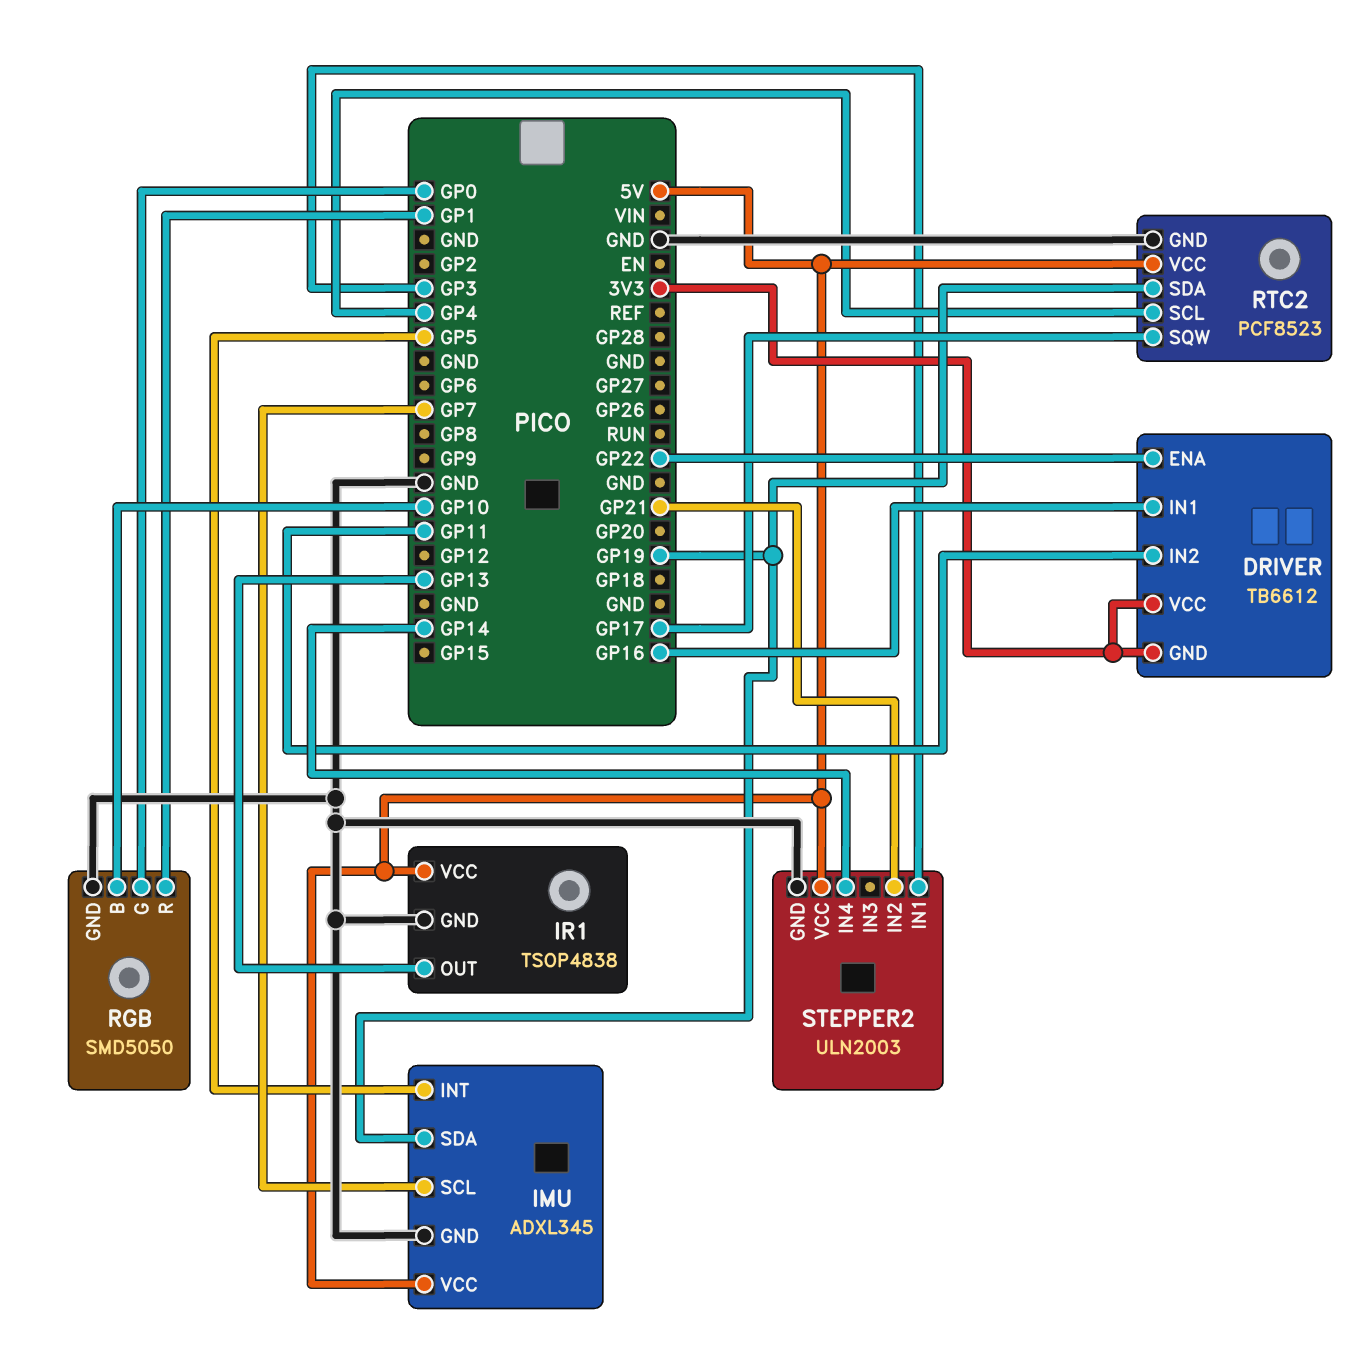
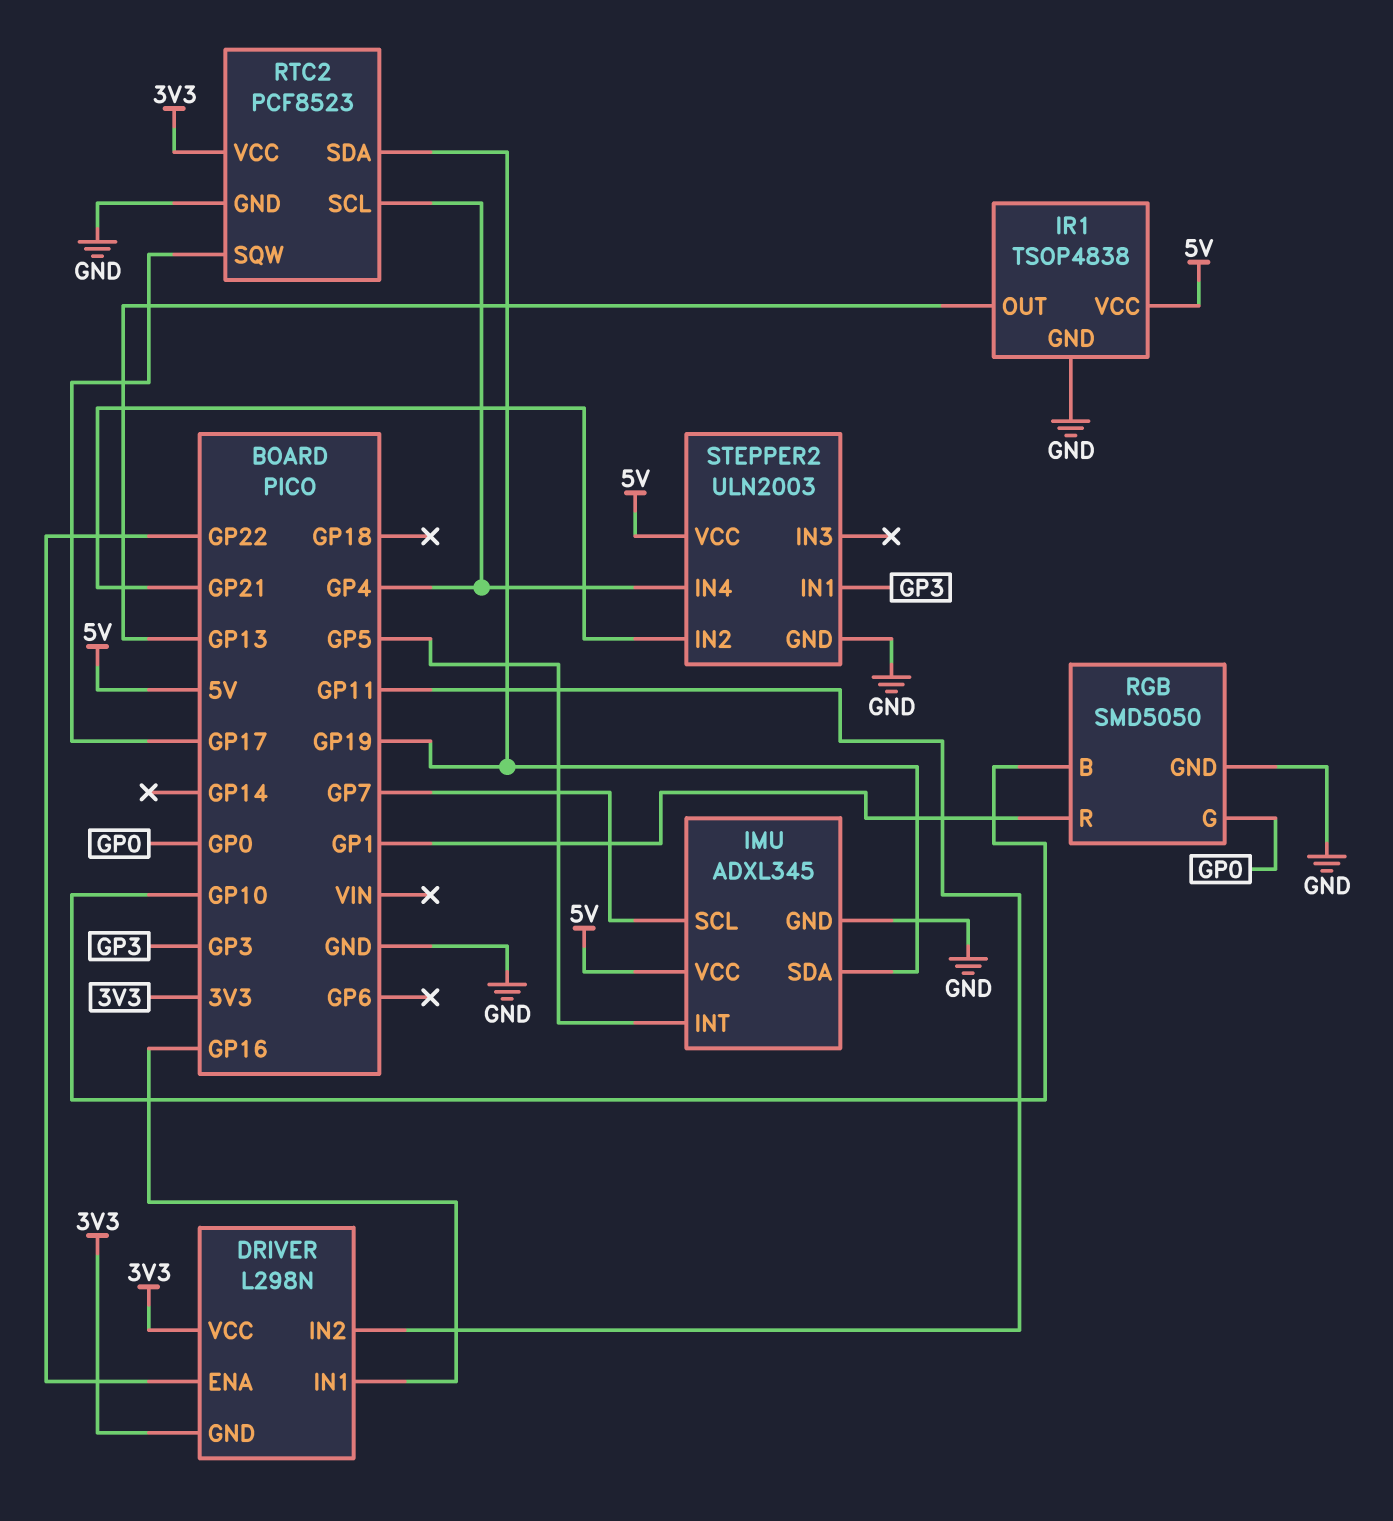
DRIVER: TB6612 -> L298N
RTC2 pin VCC: 5V -> 3V3
STEPPER2 pin IN4: GP14 -> GP4

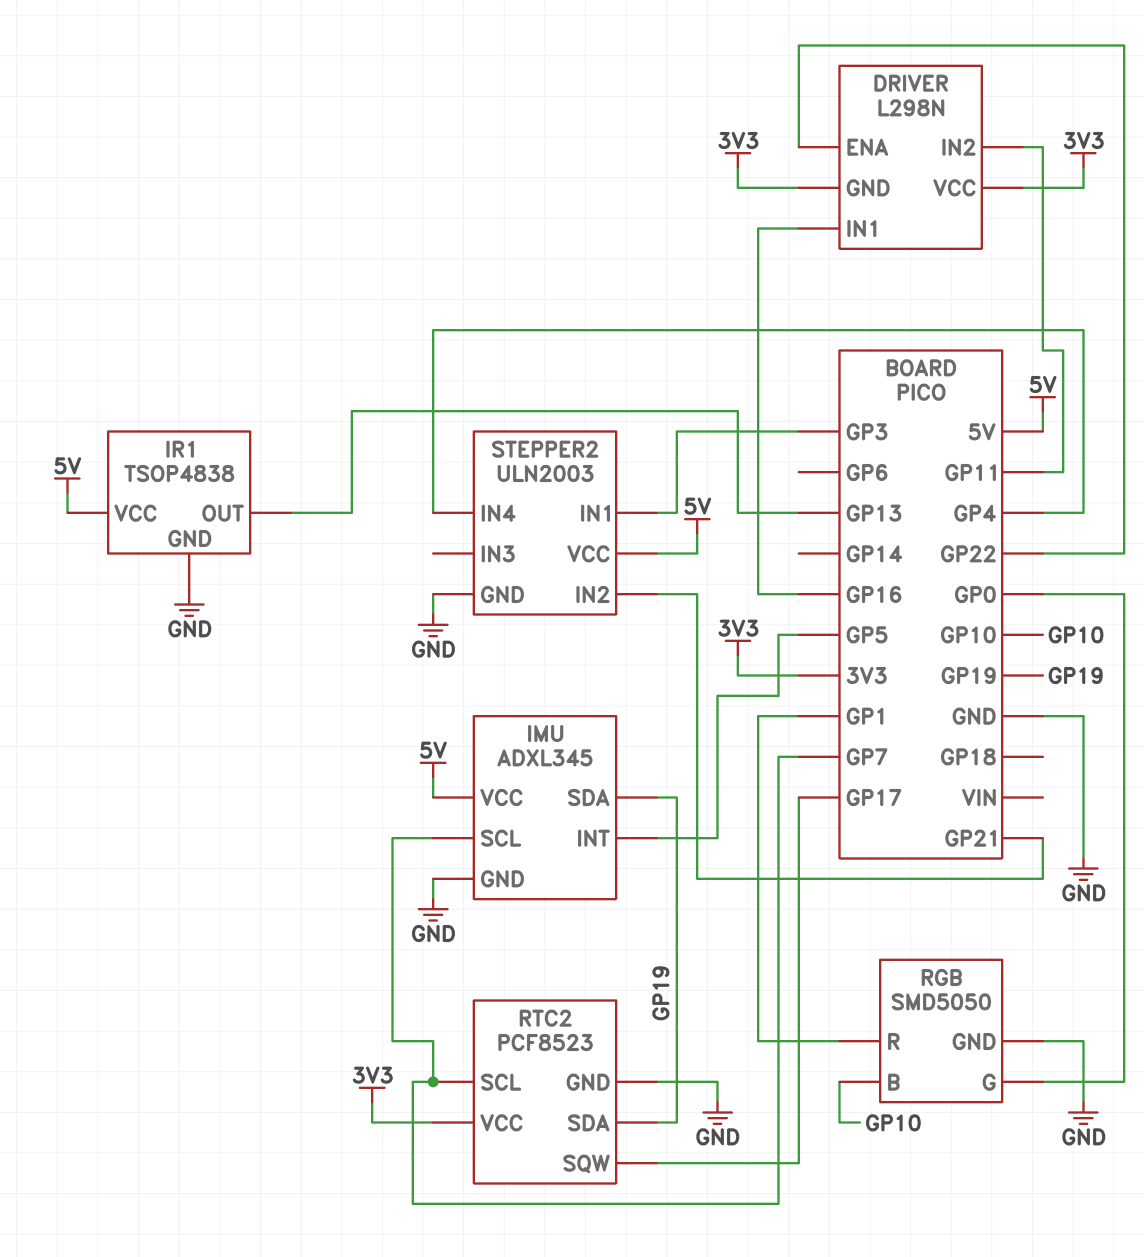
RTC2 pin SCL: GP4 -> GP7

